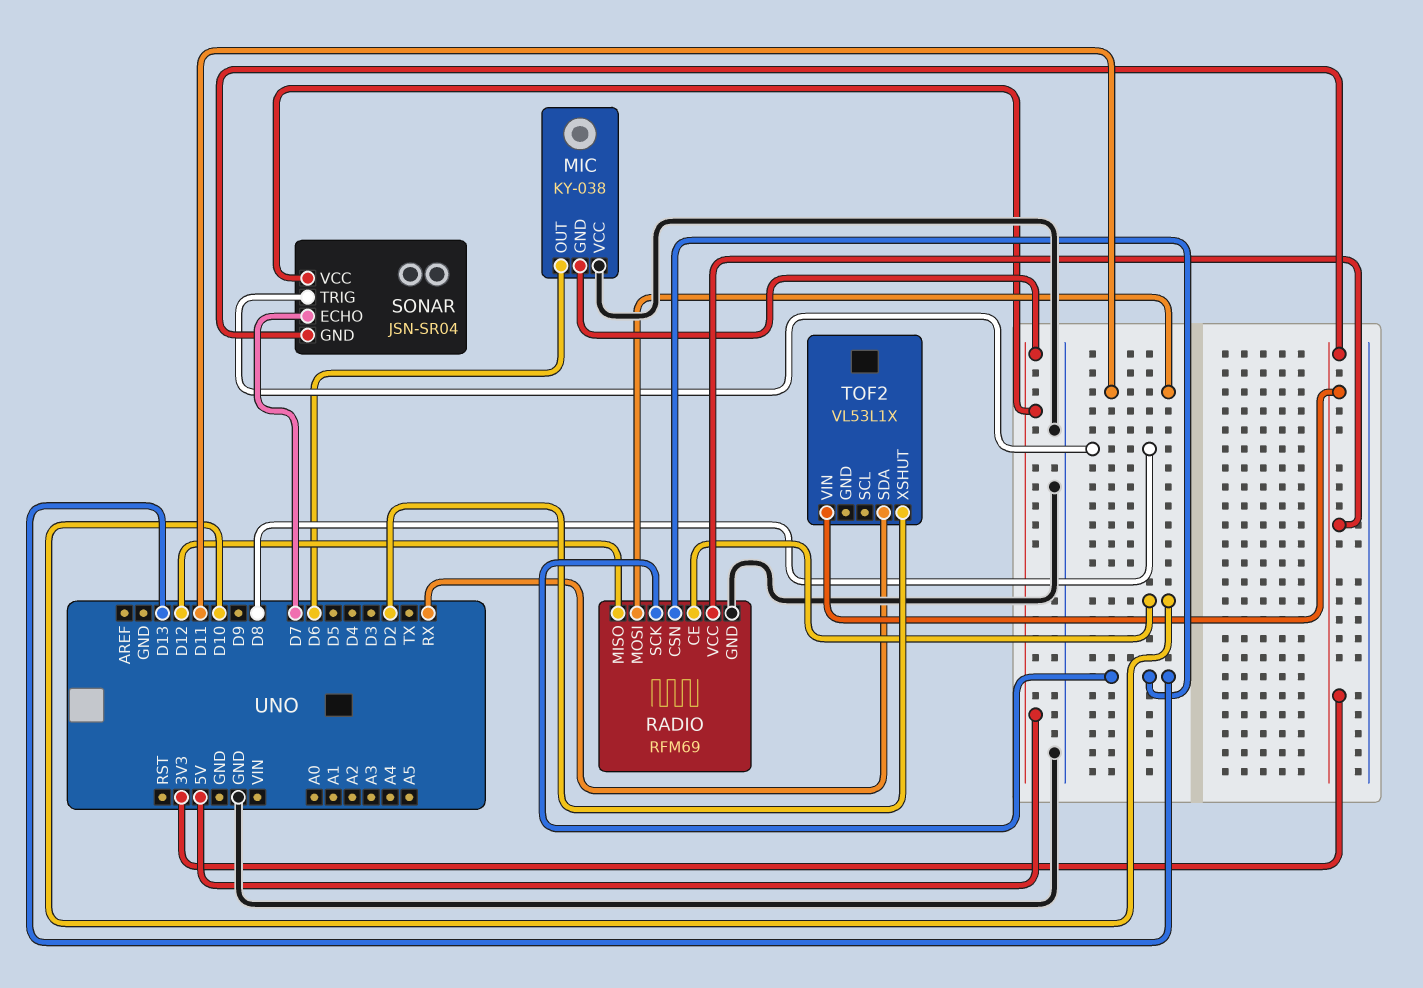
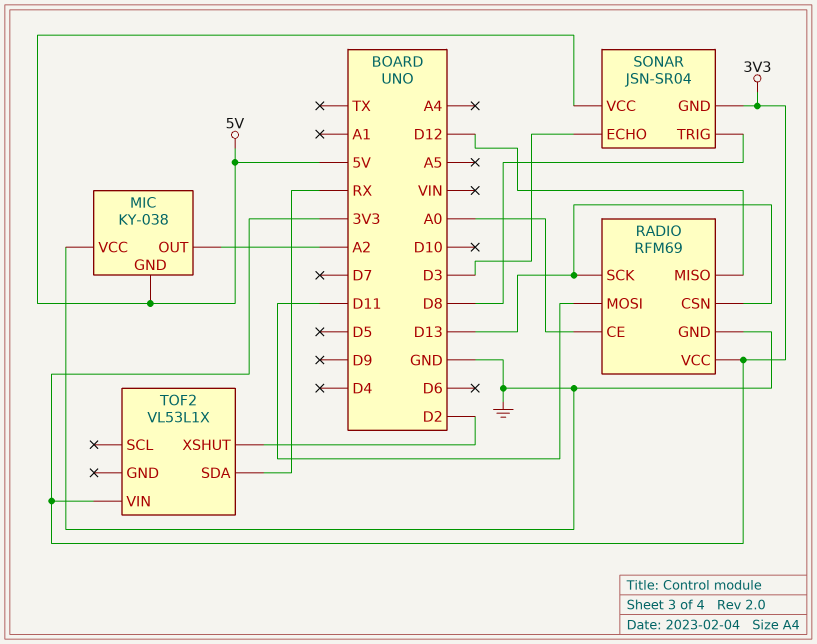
MIC pin OUT: D6 -> A2
RADIO pin CE: D10 -> A0
SONAR pin ECHO: D7 -> D3

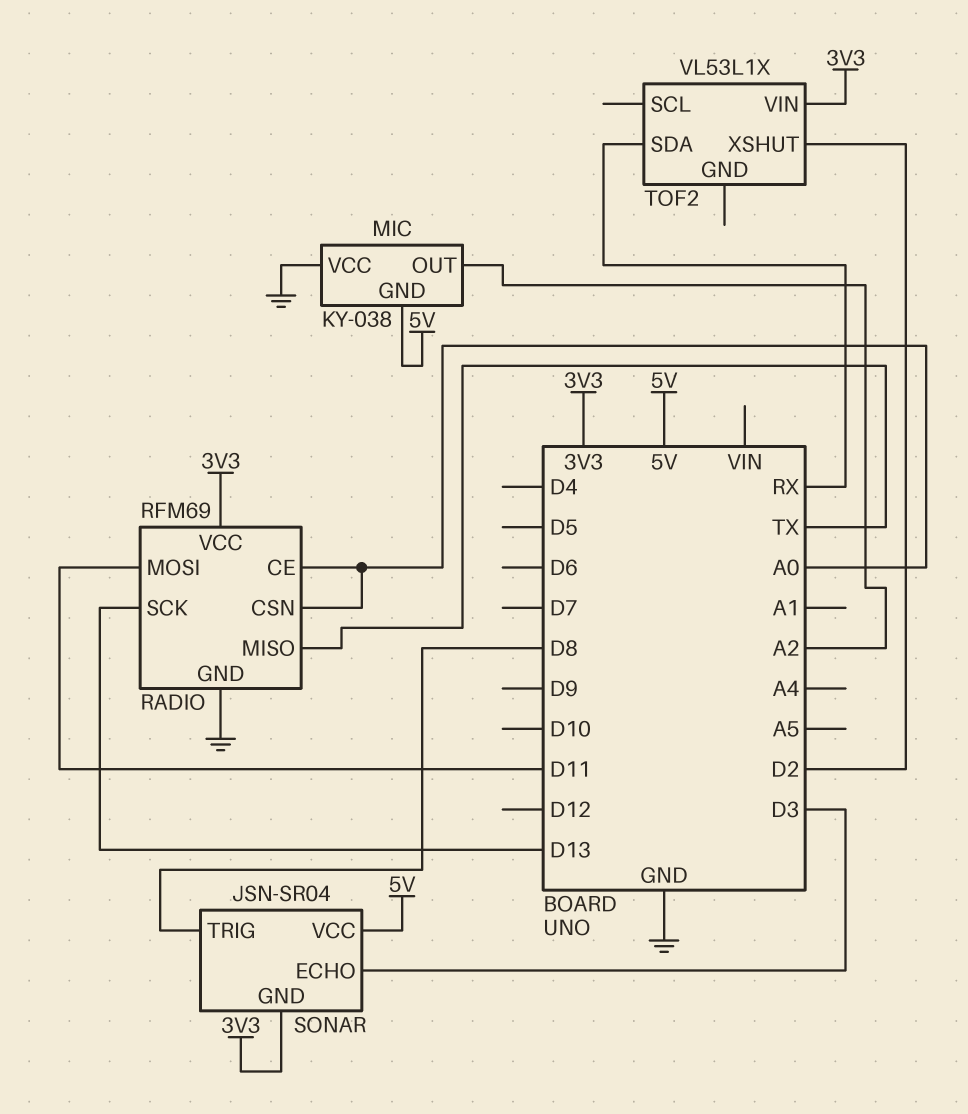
RADIO pin CSN: D13 -> A0
RADIO pin MISO: D12 -> TX

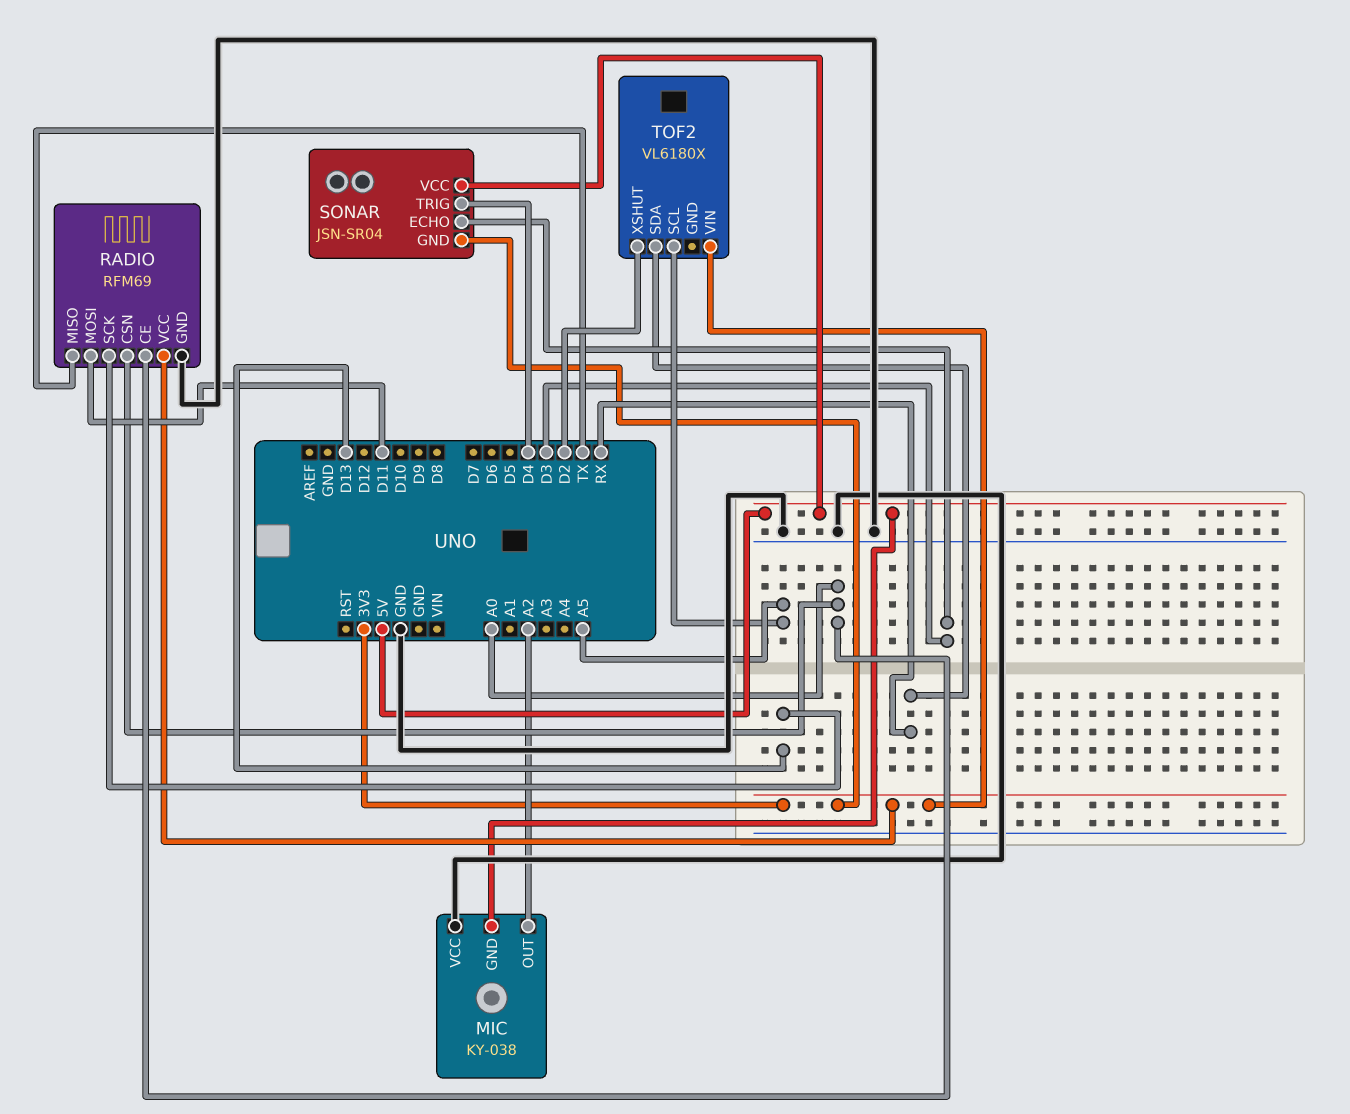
SONAR pin TRIG: D8 -> D4
TOF2: VL53L1X -> VL6180X
TOF2 pin SCL: none -> A5

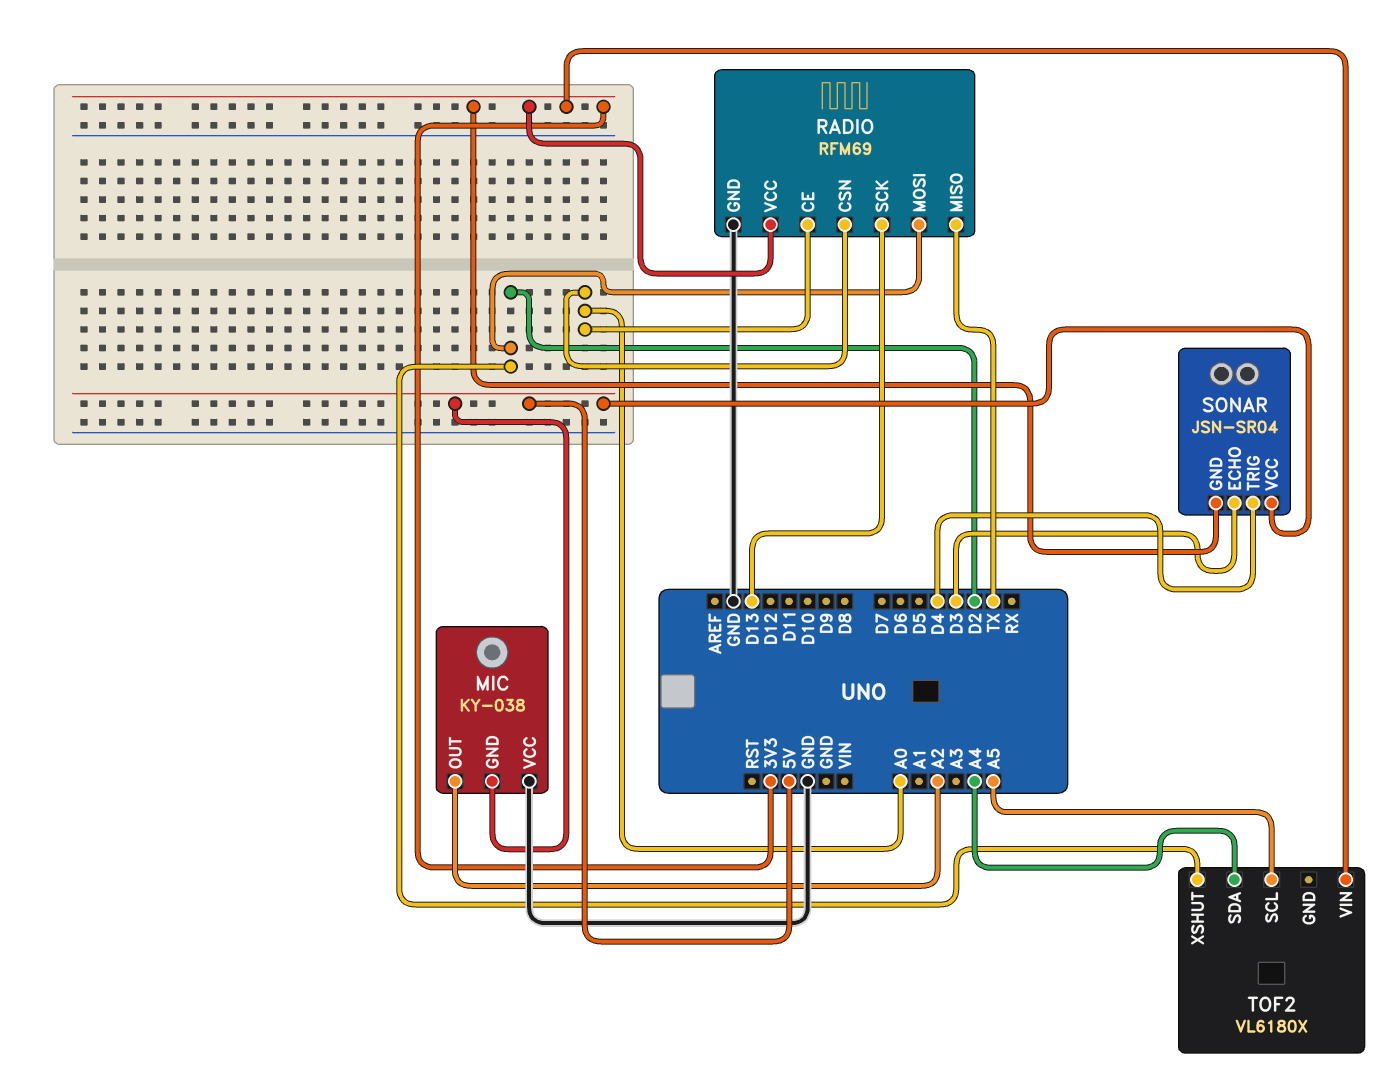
RADIO pin MOSI: D11 -> D2
TOF2 pin SDA: RX -> A4

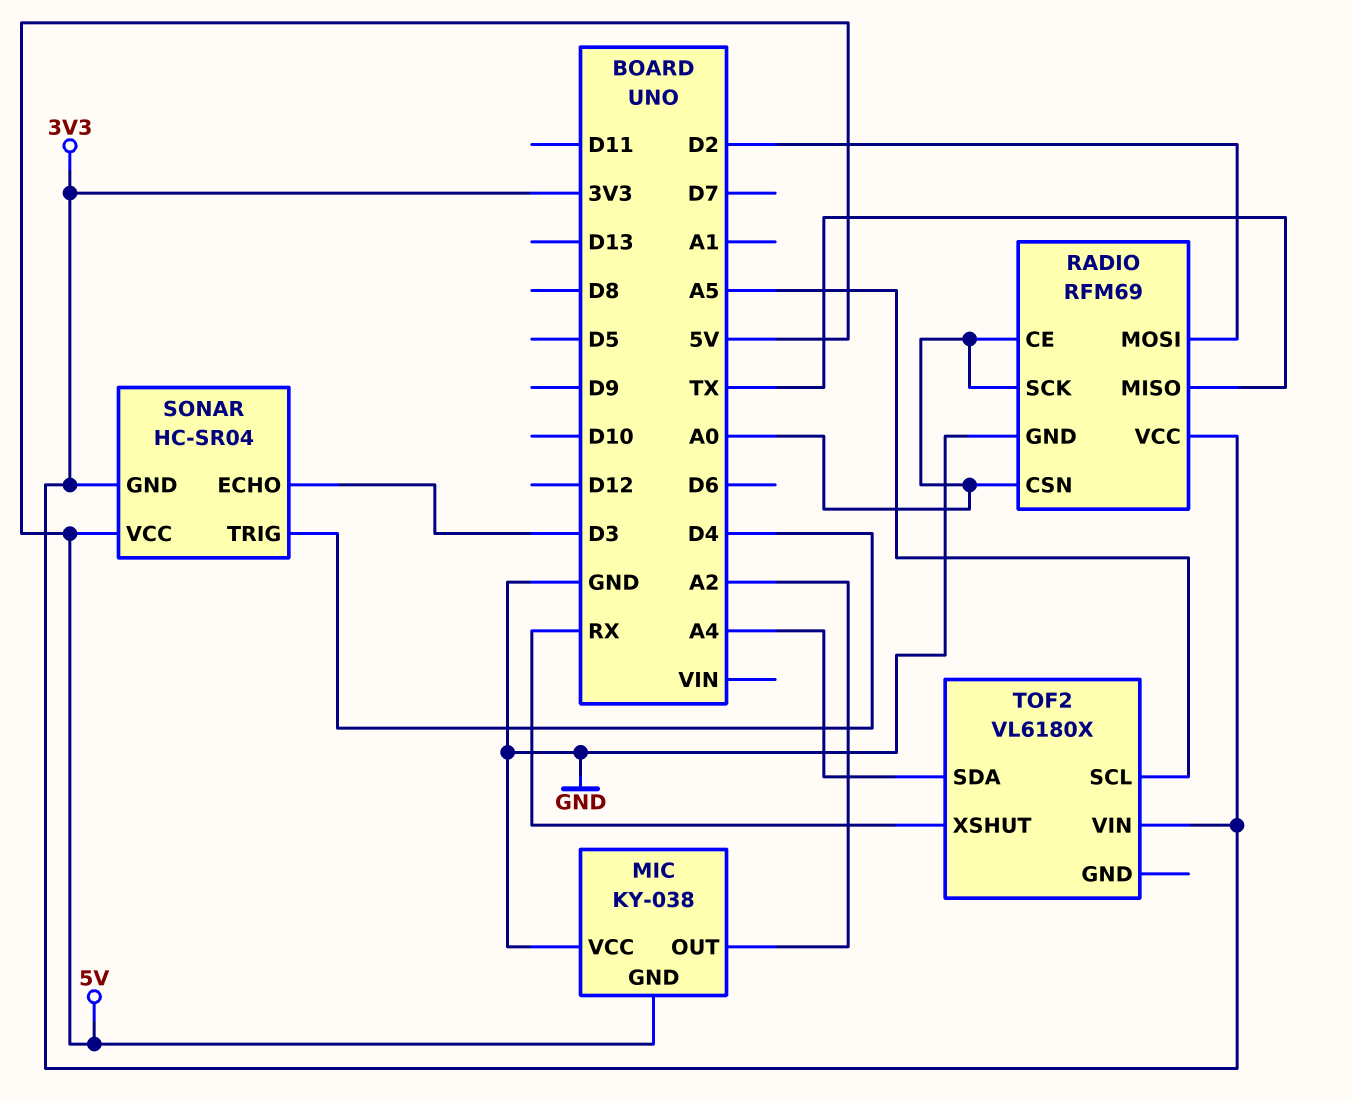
RADIO pin SCK: D13 -> A0
SONAR: JSN-SR04 -> HC-SR04
TOF2 pin XSHUT: D2 -> RX

